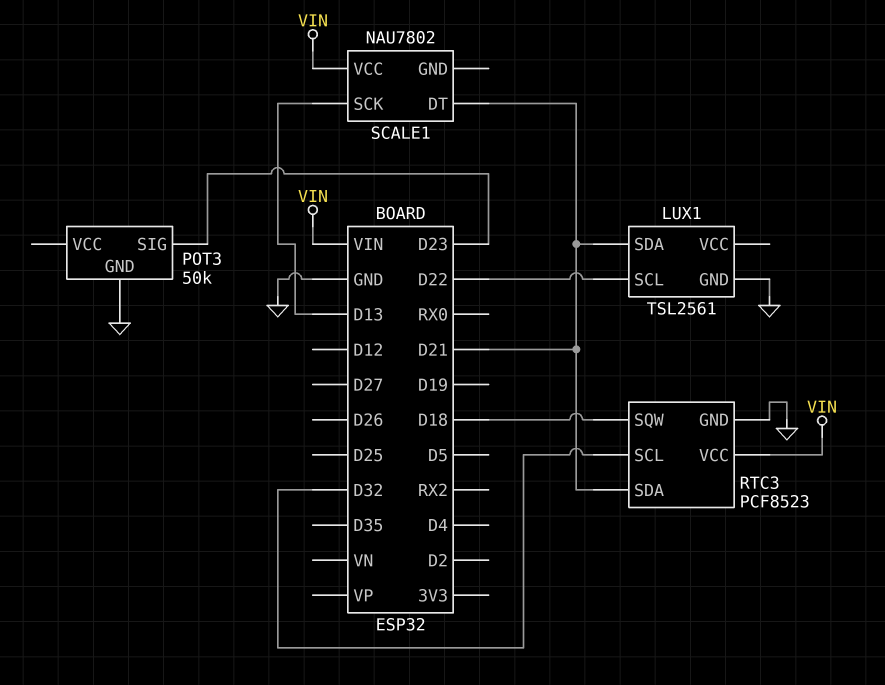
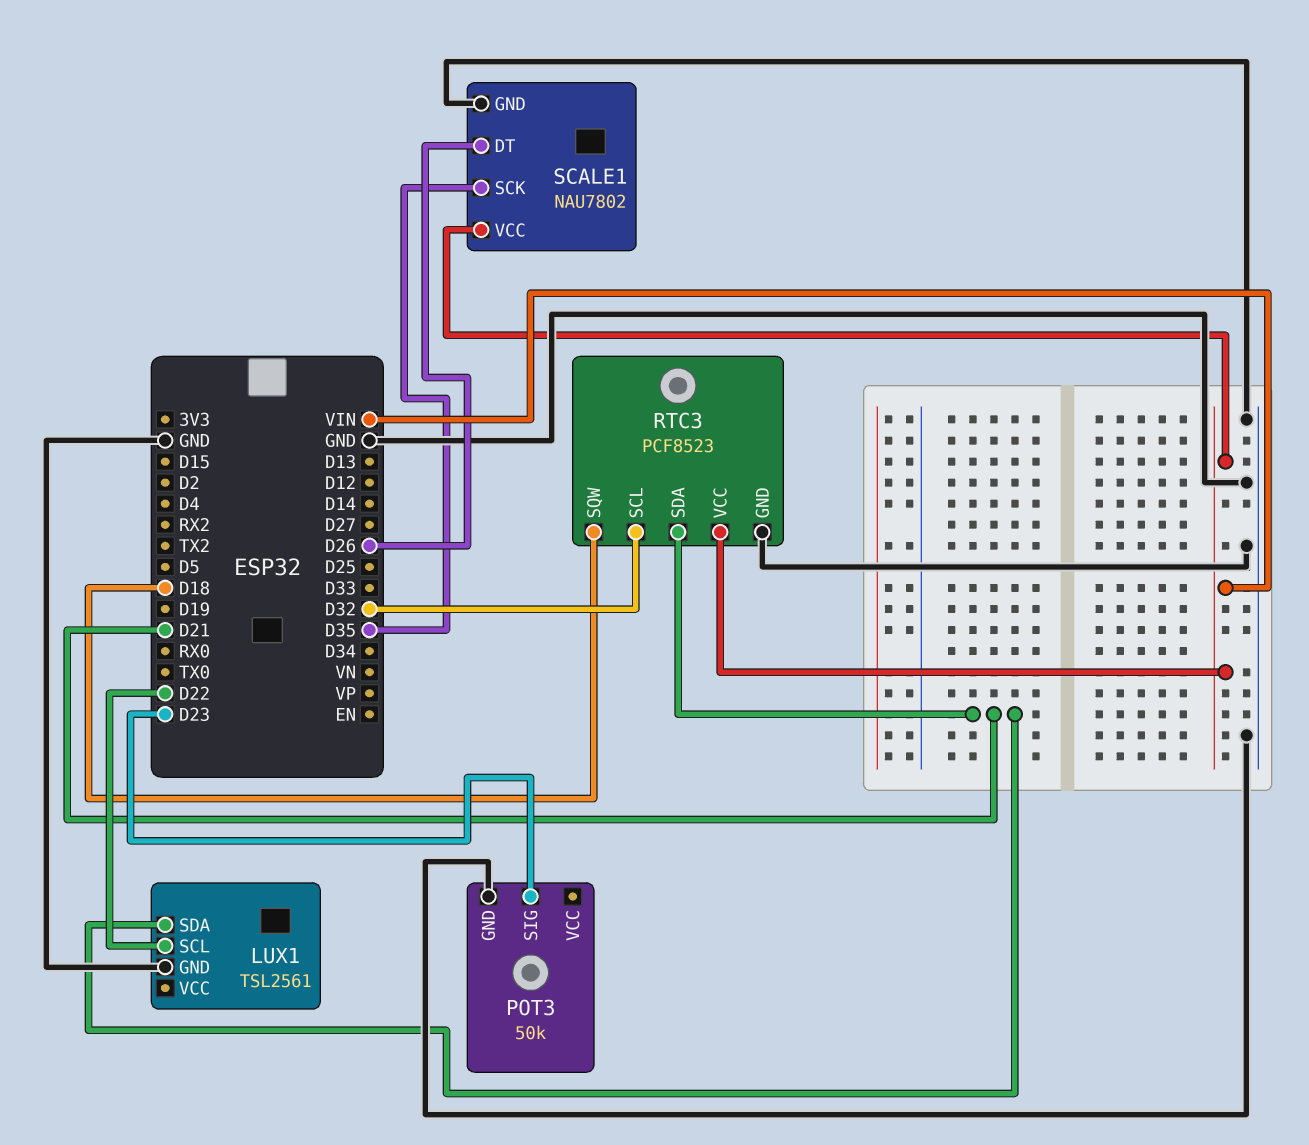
SCALE1 pin DT: D21 -> D26
SCALE1 pin GND: none -> GND
SCALE1 pin SCK: D13 -> D35

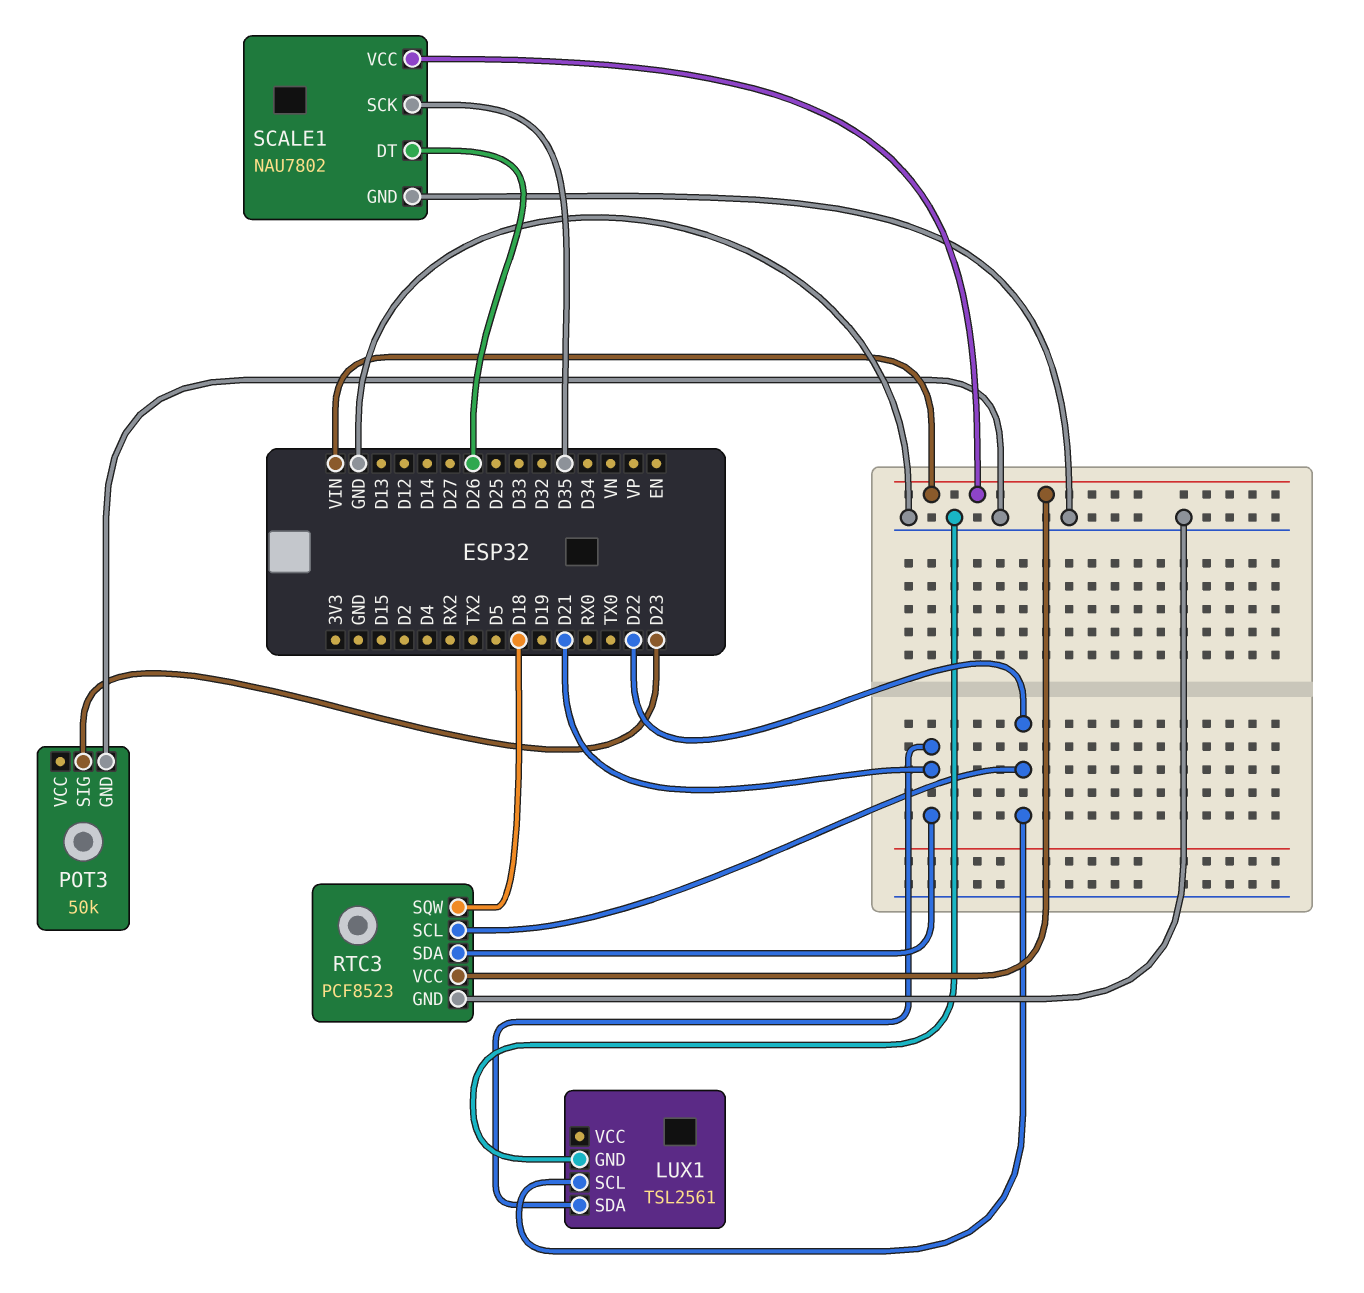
RTC3 pin SCL: D32 -> D22

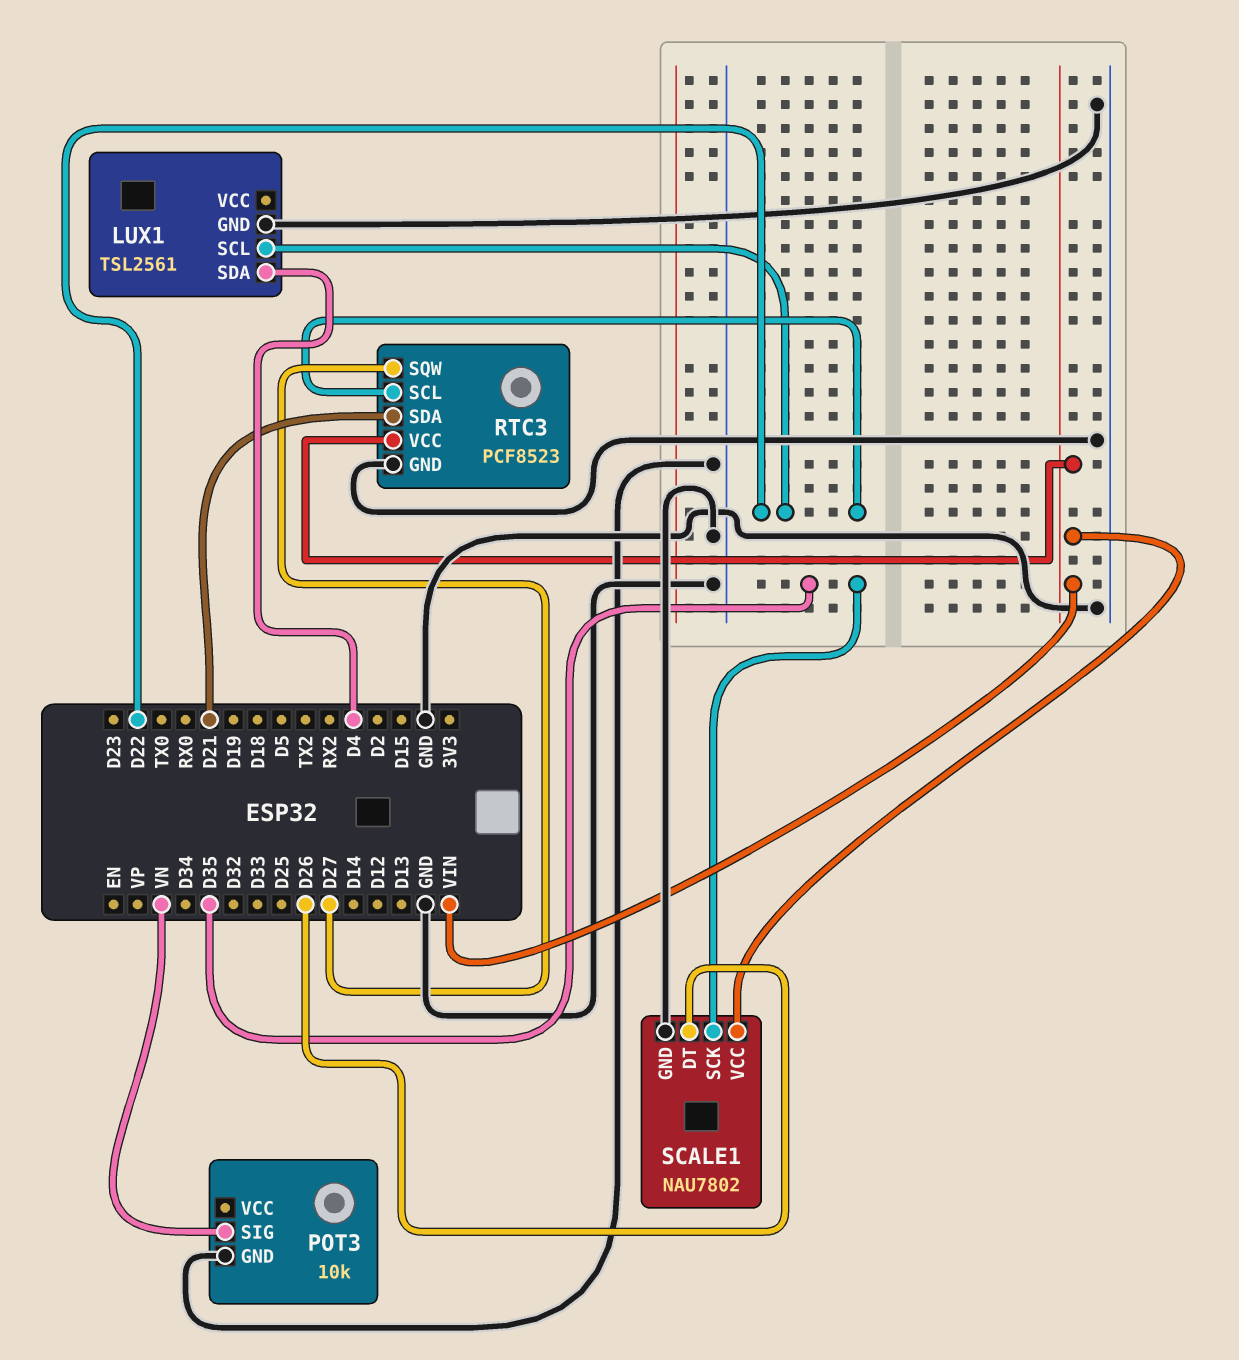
LUX1 pin SDA: D21 -> D4
POT3: 50k -> 10k
POT3 pin SIG: D23 -> VN
RTC3 pin SQW: D18 -> D27

